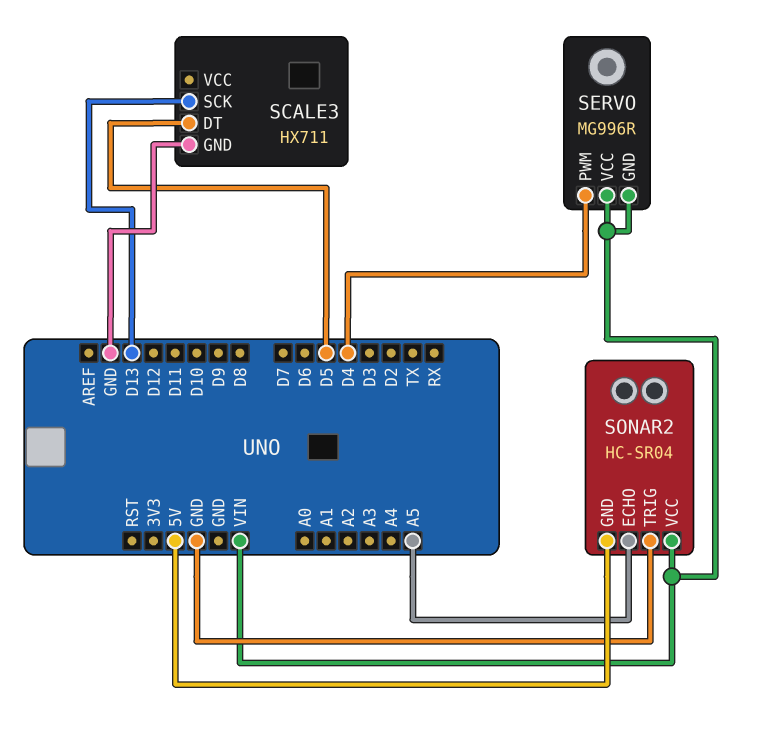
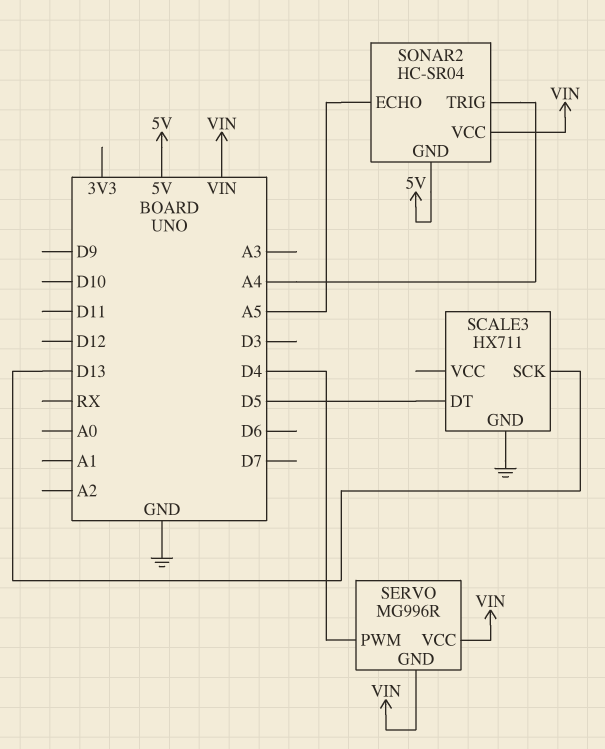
SONAR2 pin TRIG: GND -> A4

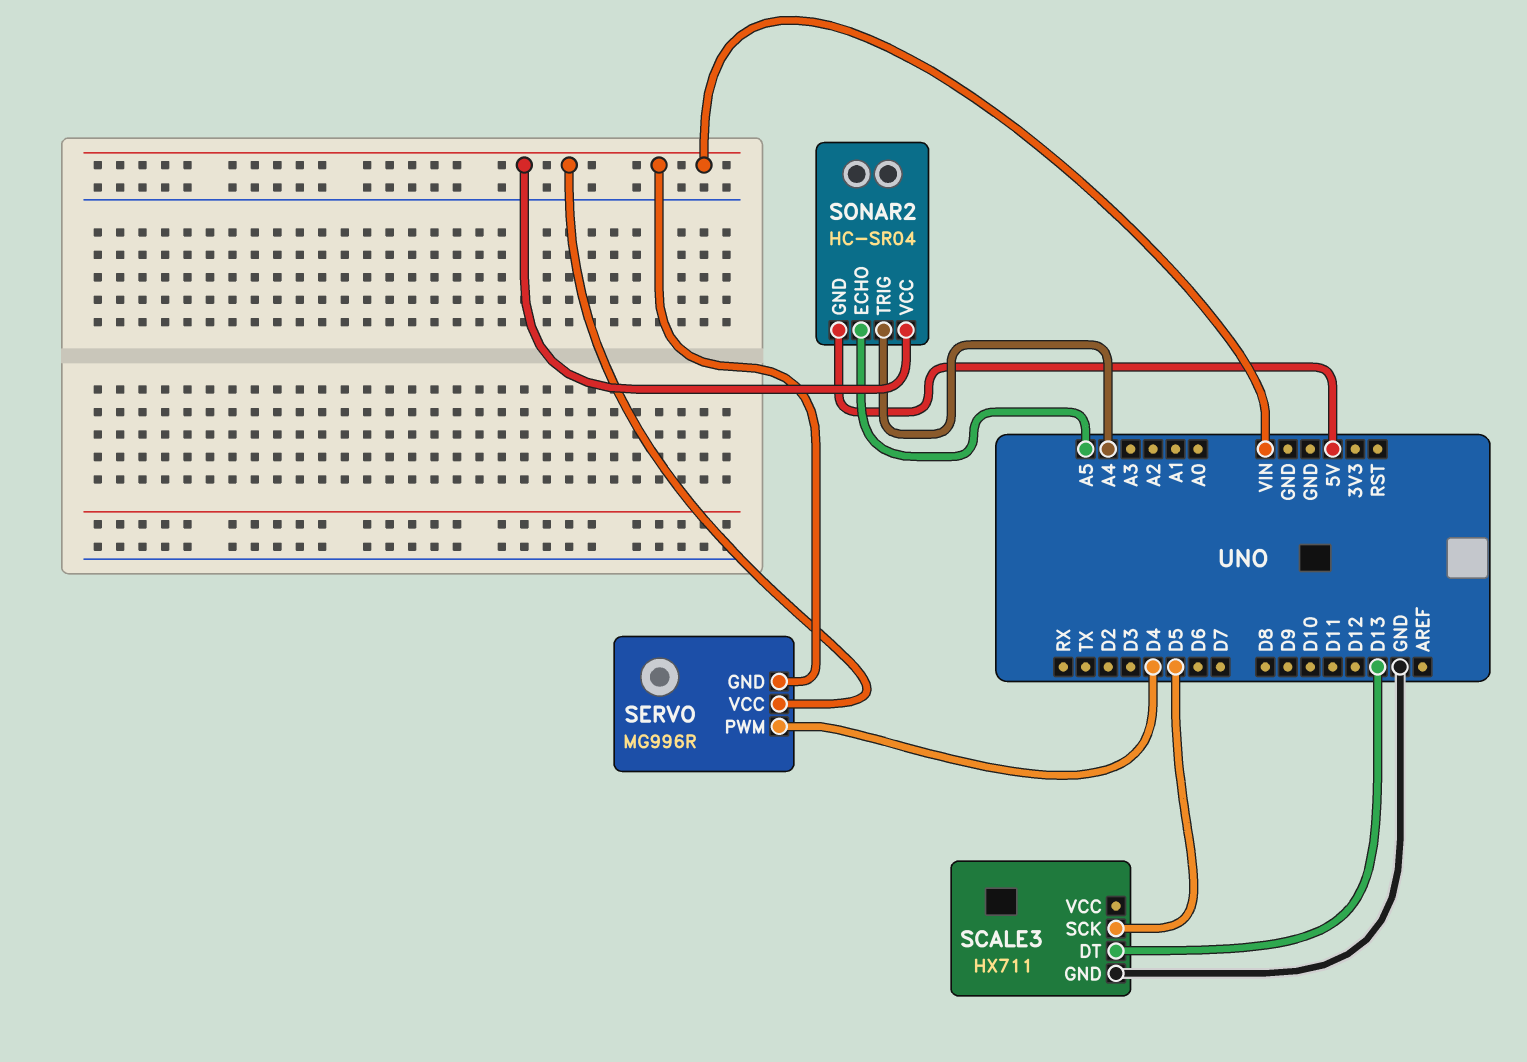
SCALE3 pin DT: D5 -> D13
SCALE3 pin SCK: D13 -> D5

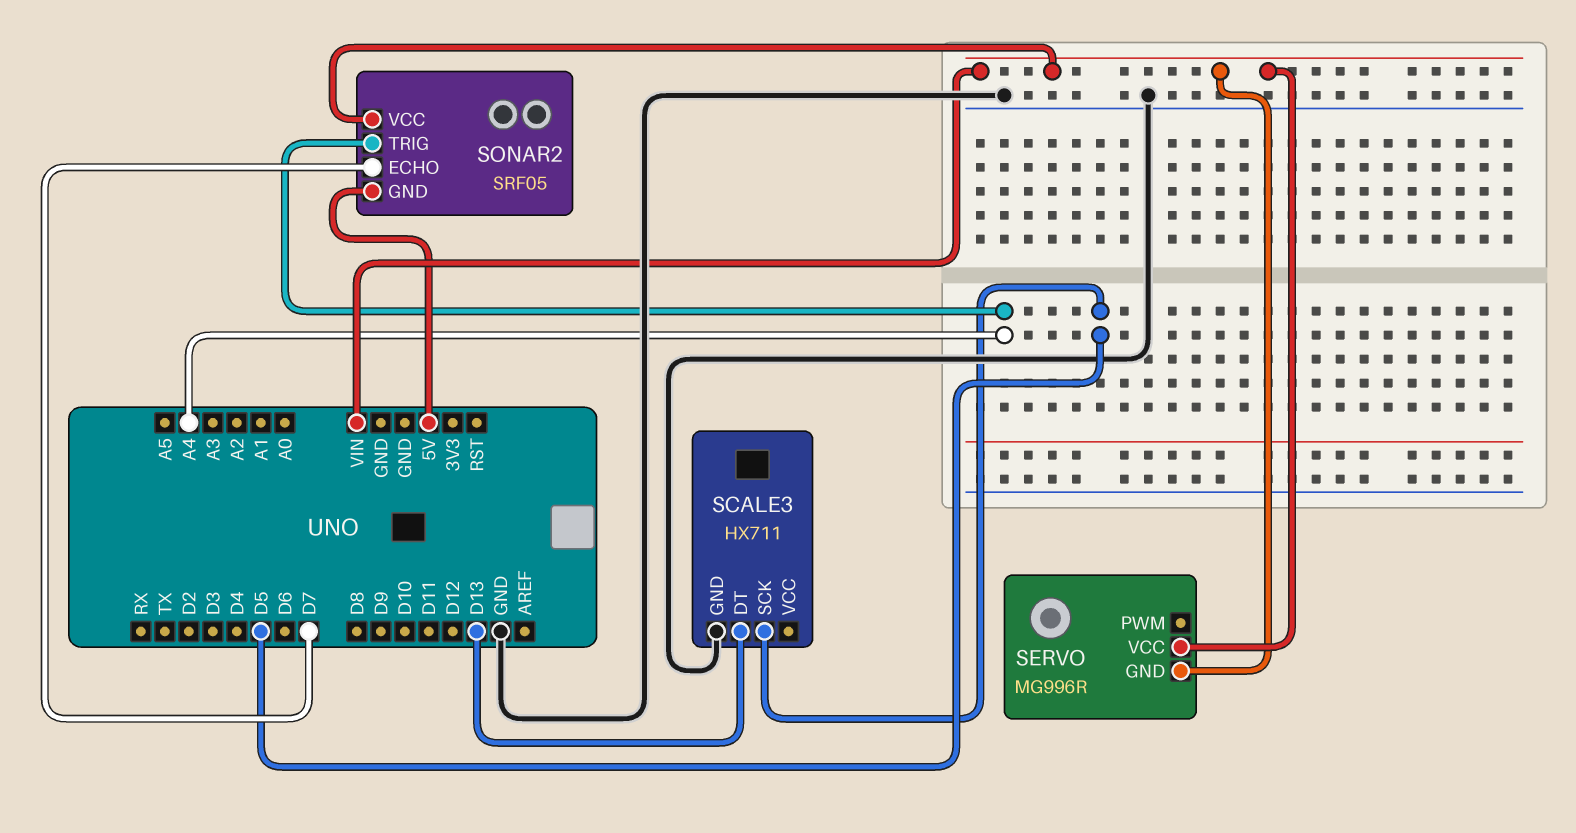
SERVO pin PWM: D4 -> none
SONAR2: HC-SR04 -> SRF05
SONAR2 pin ECHO: A5 -> D7

